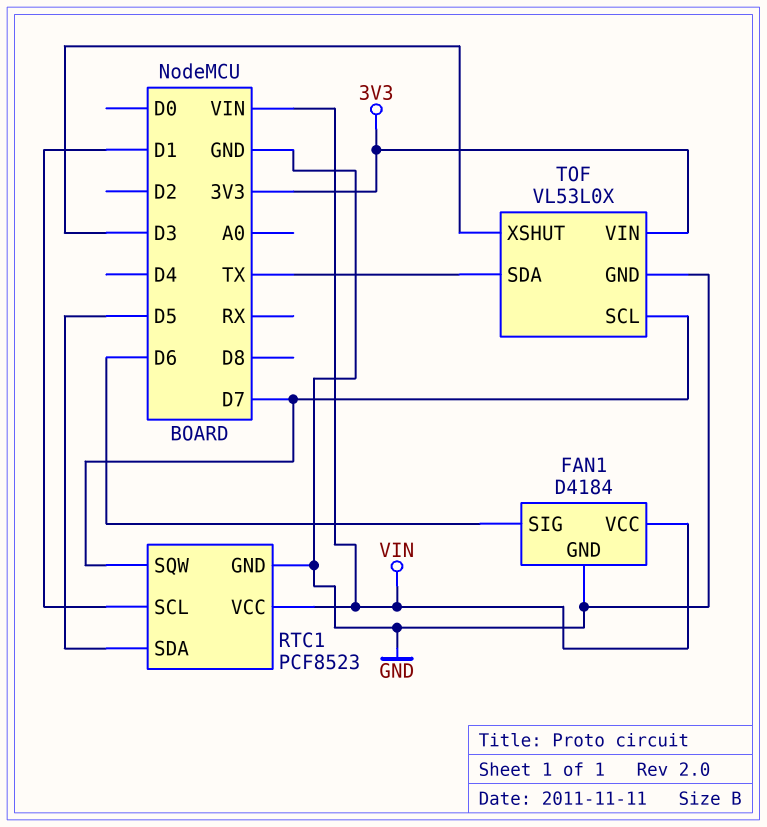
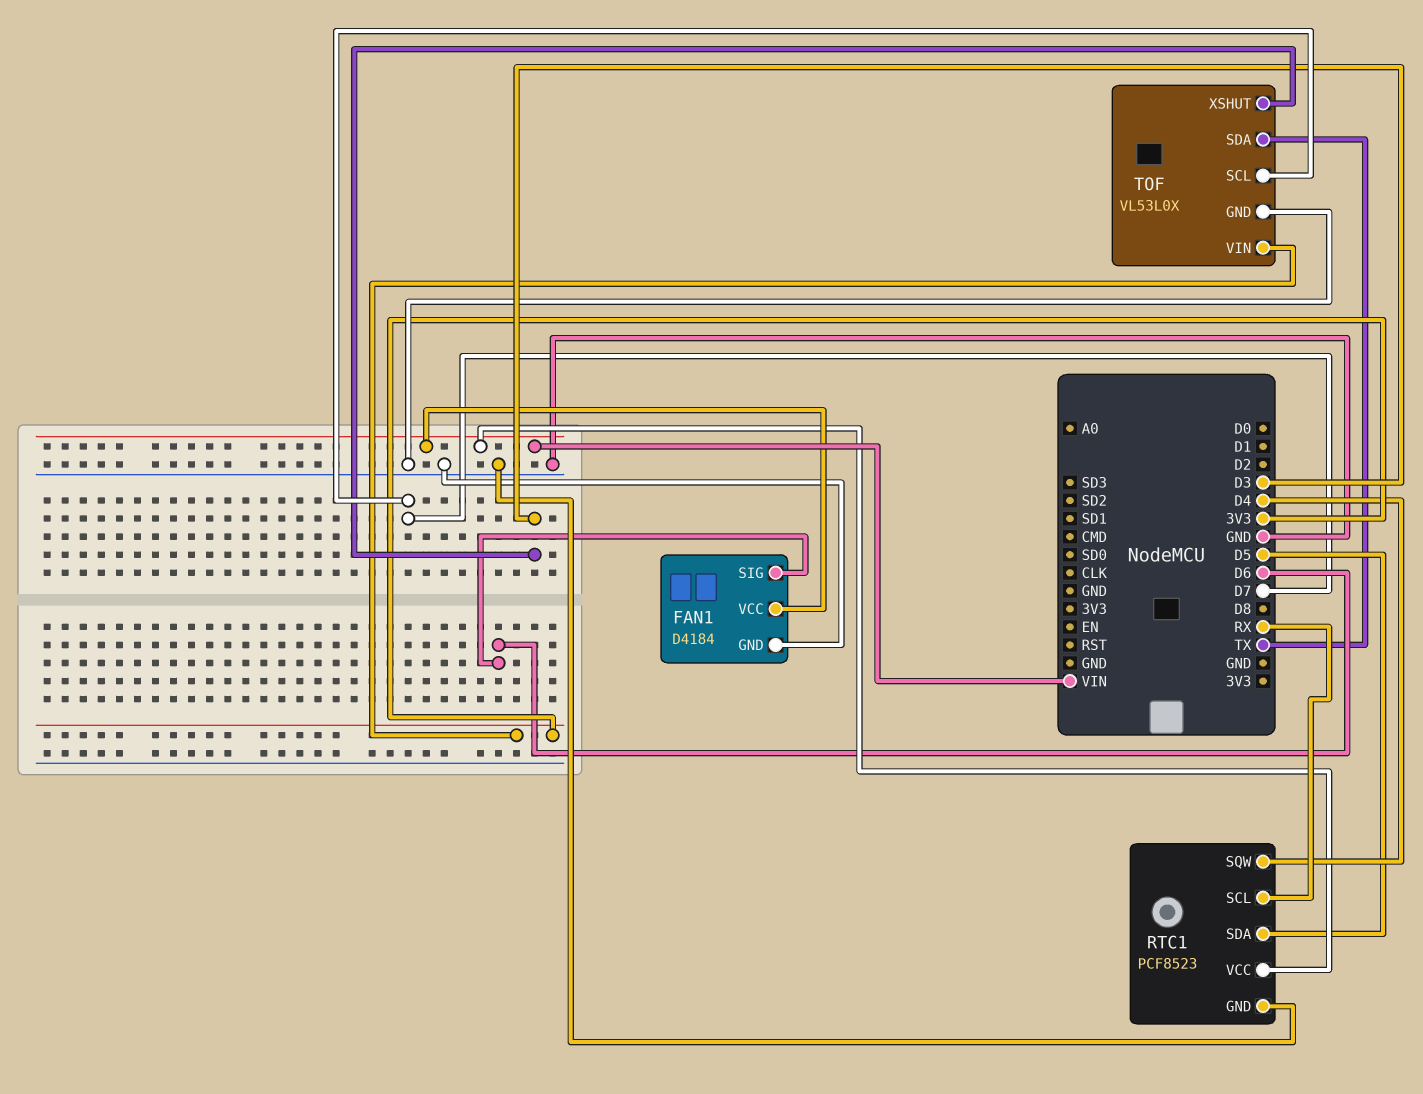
RTC1 pin SCL: D1 -> RX
RTC1 pin SQW: D7 -> D4

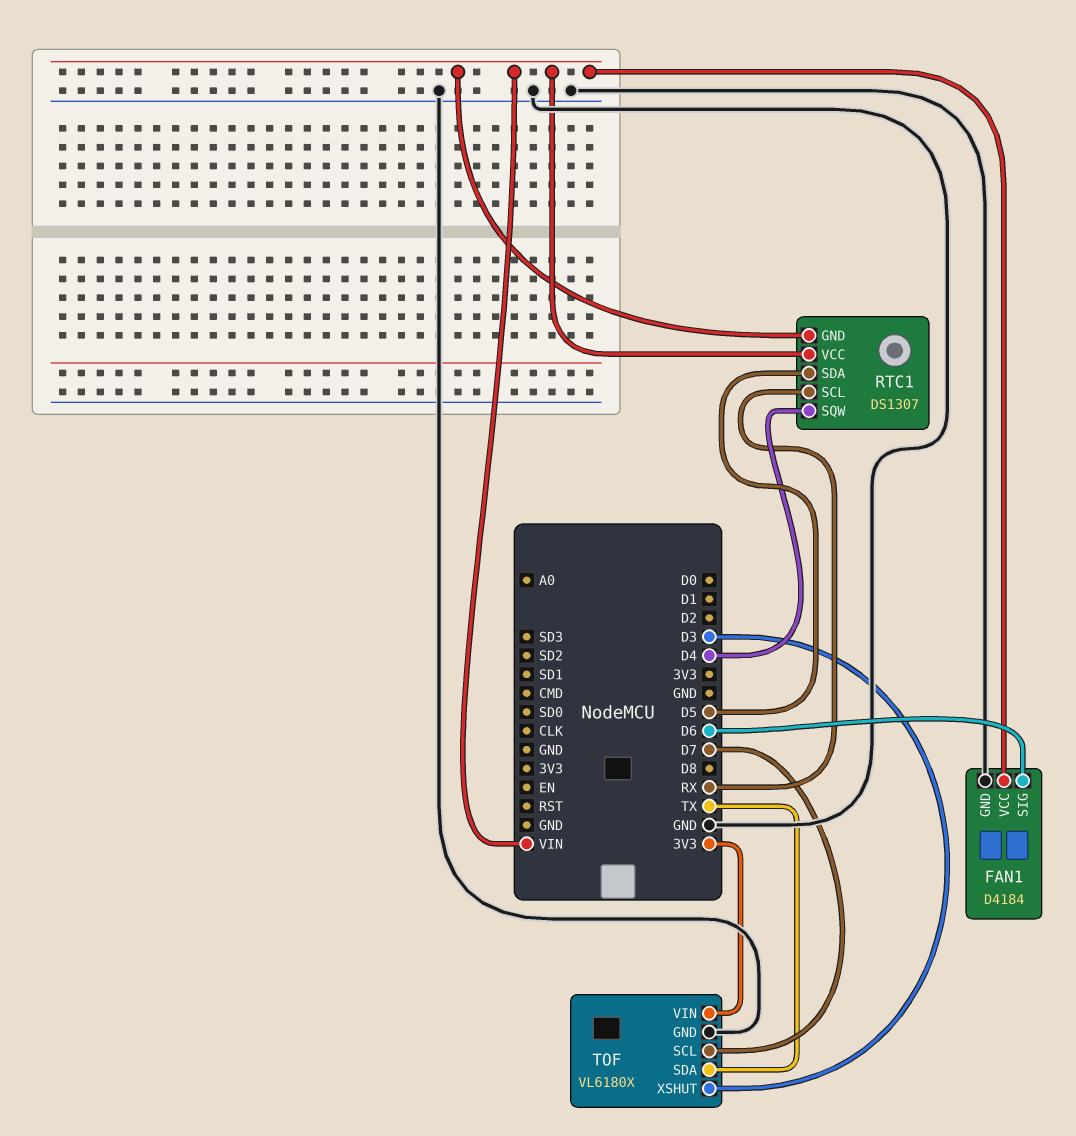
RTC1: PCF8523 -> DS1307
RTC1 pin GND: GND -> VIN
TOF: VL53L0X -> VL6180X

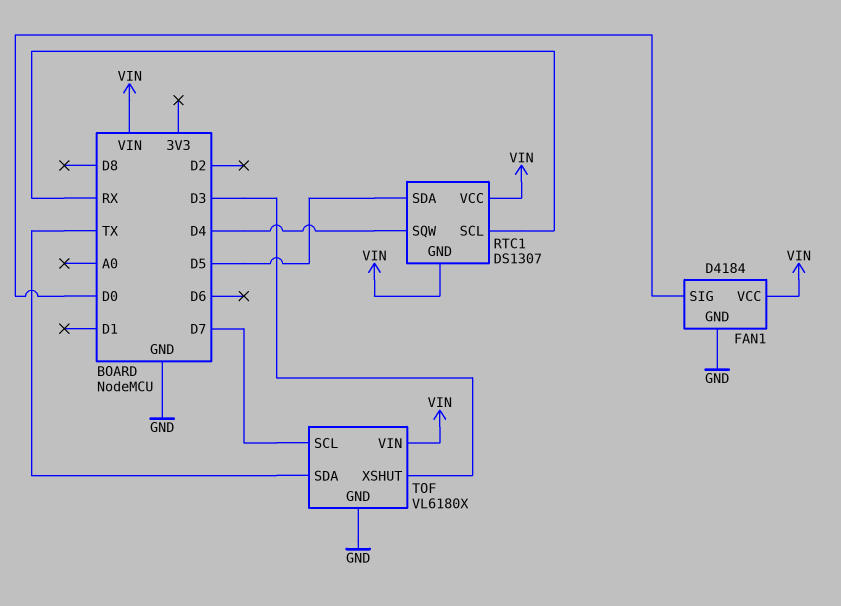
FAN1 pin SIG: D6 -> D0
TOF pin VIN: 3V3 -> VIN

